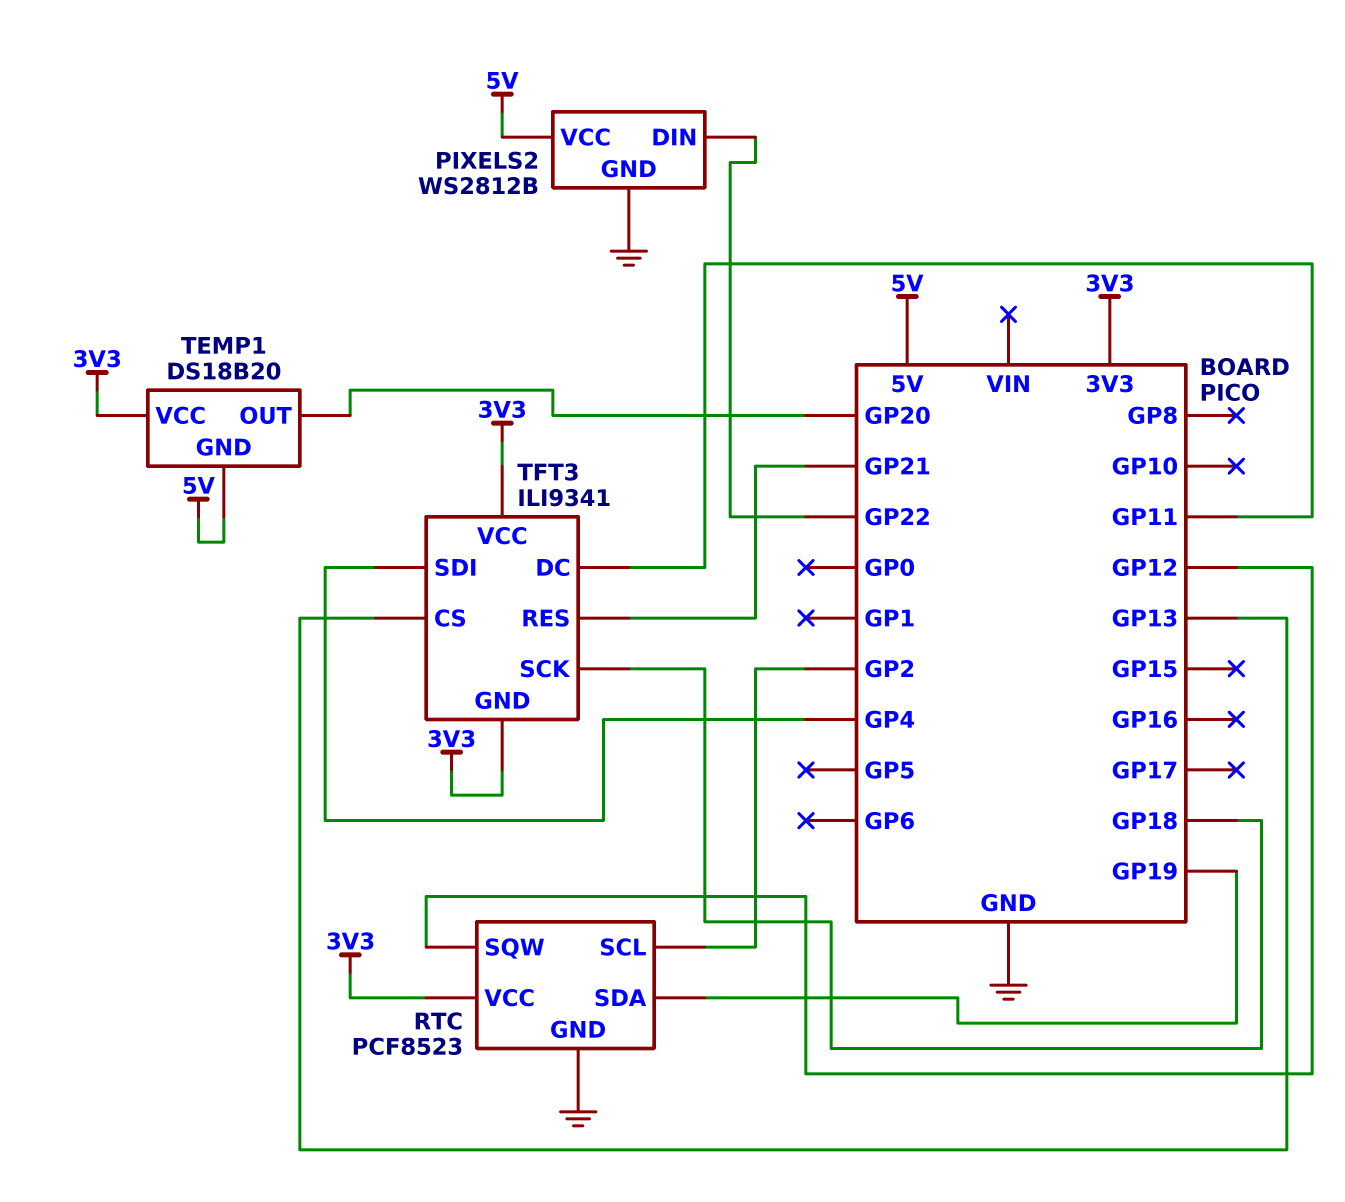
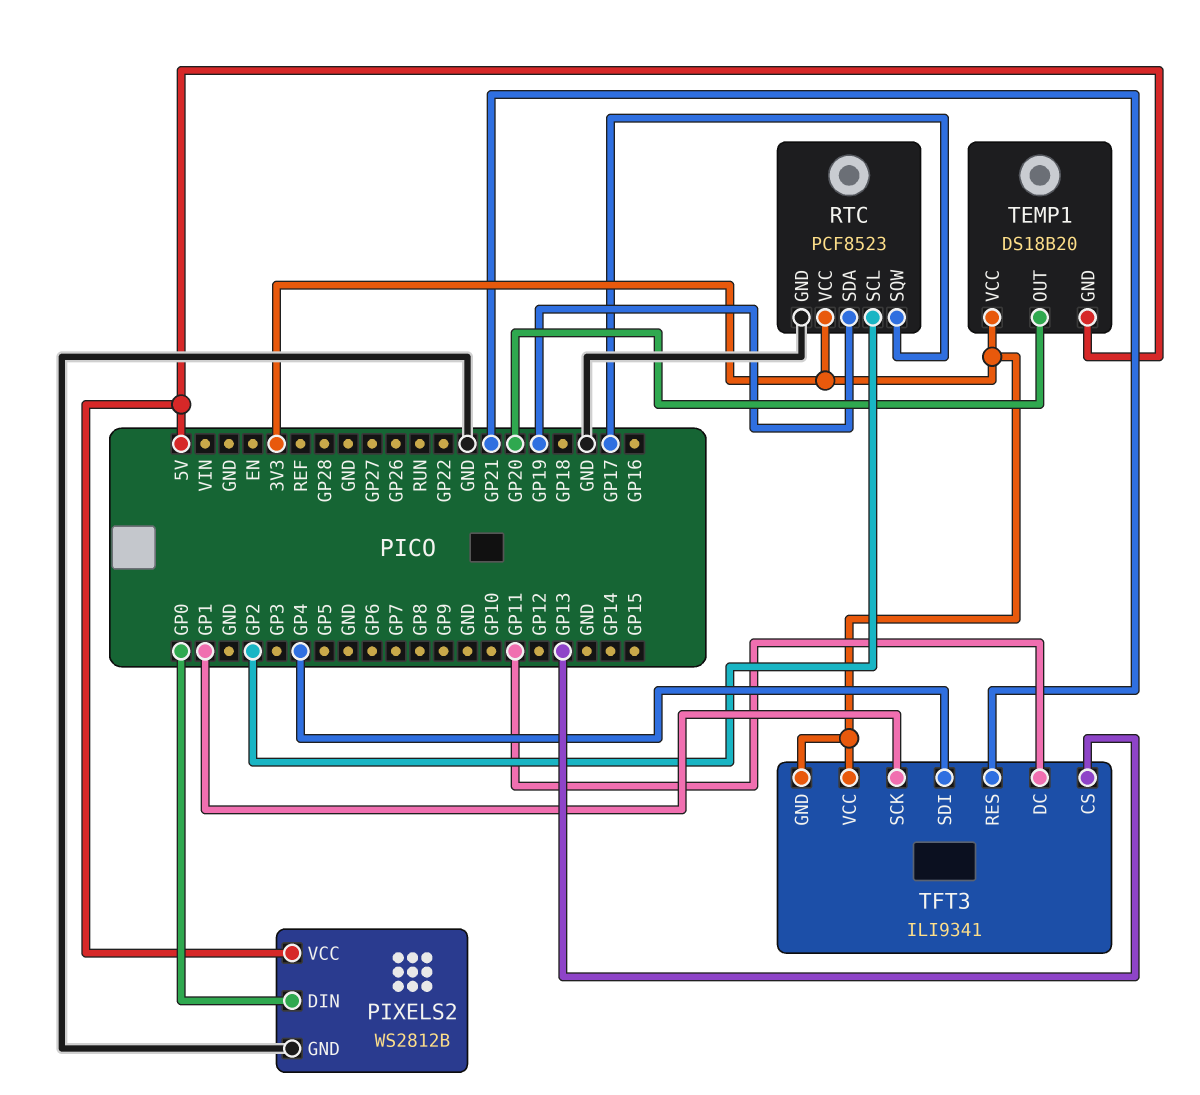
PIXELS2 pin DIN: GP22 -> GP0
RTC pin SQW: GP12 -> GP17
TFT3 pin SCK: GP18 -> GP1

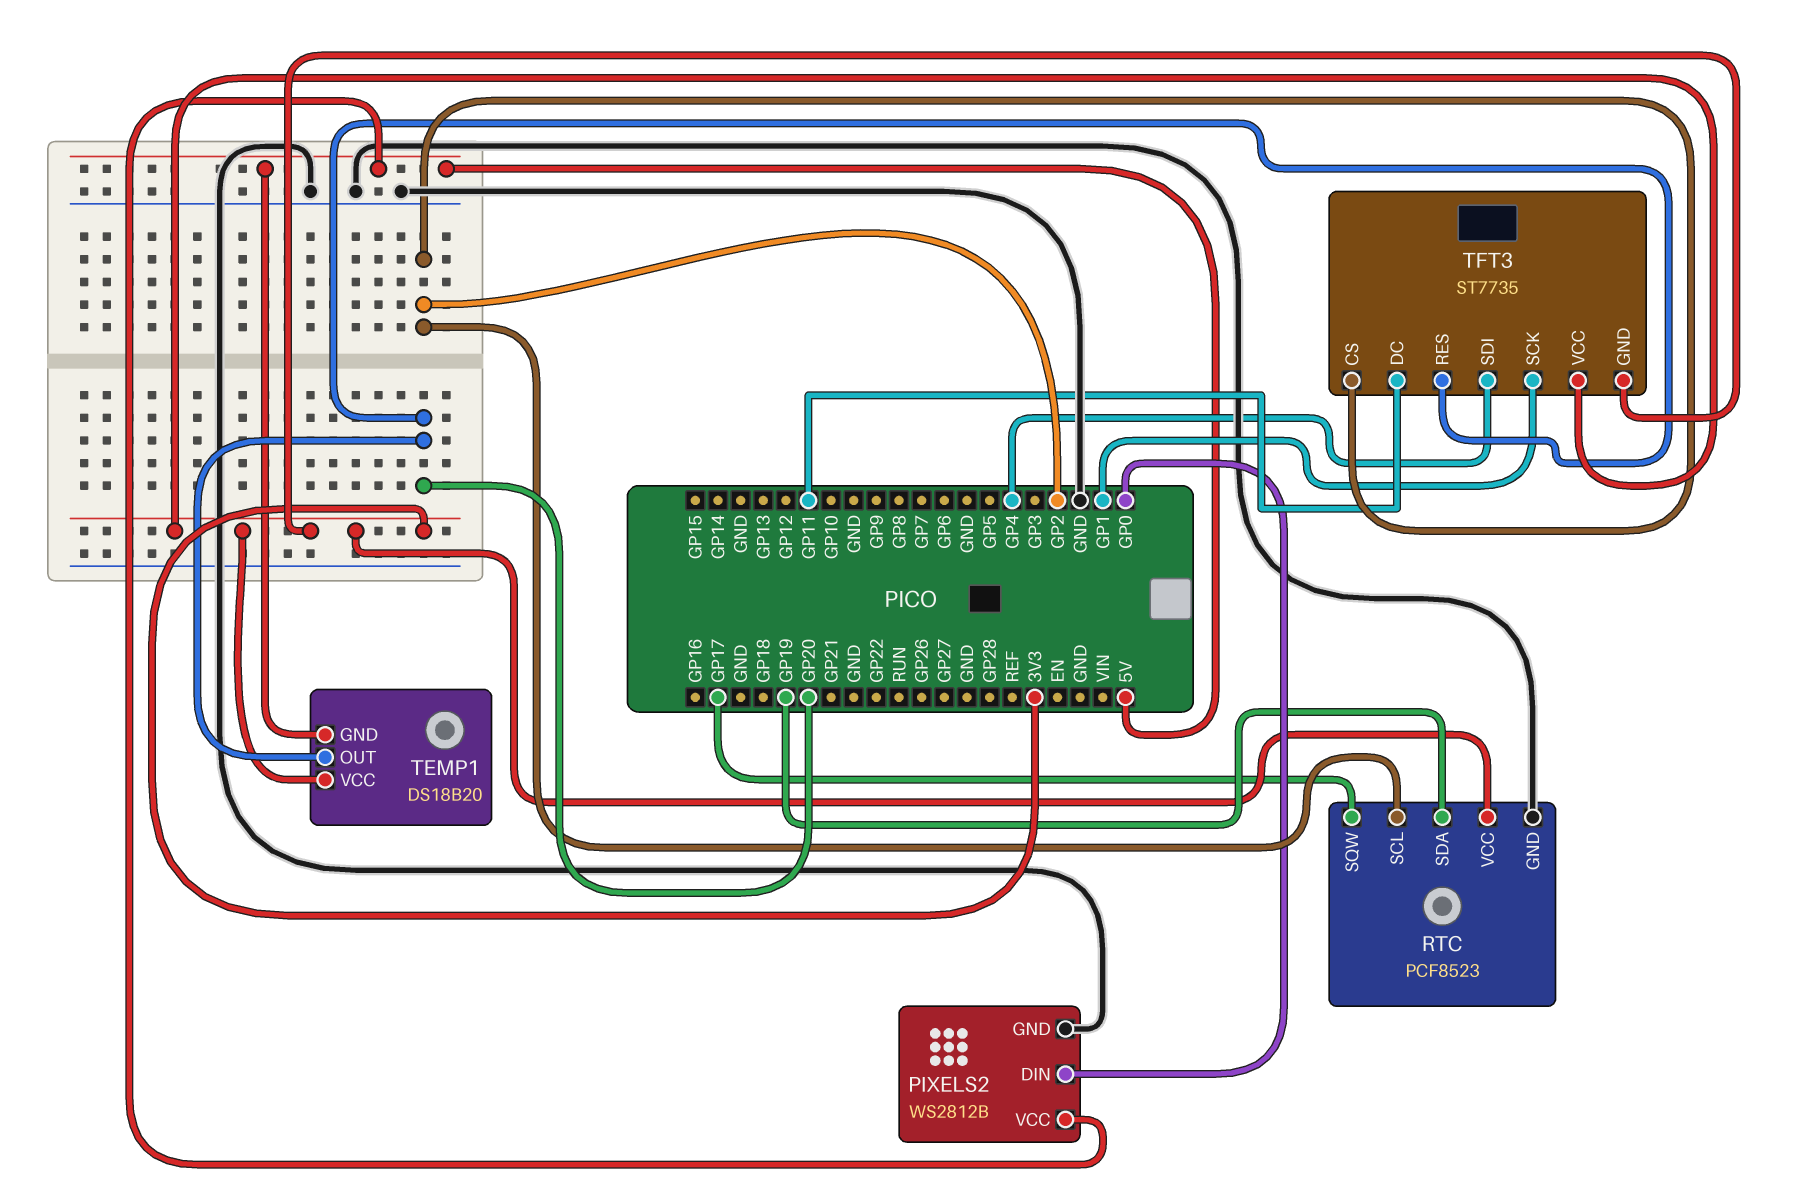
TFT3: ILI9341 -> ST7735
TFT3 pin CS: GP13 -> GP2
TFT3 pin RES: GP21 -> GP20

